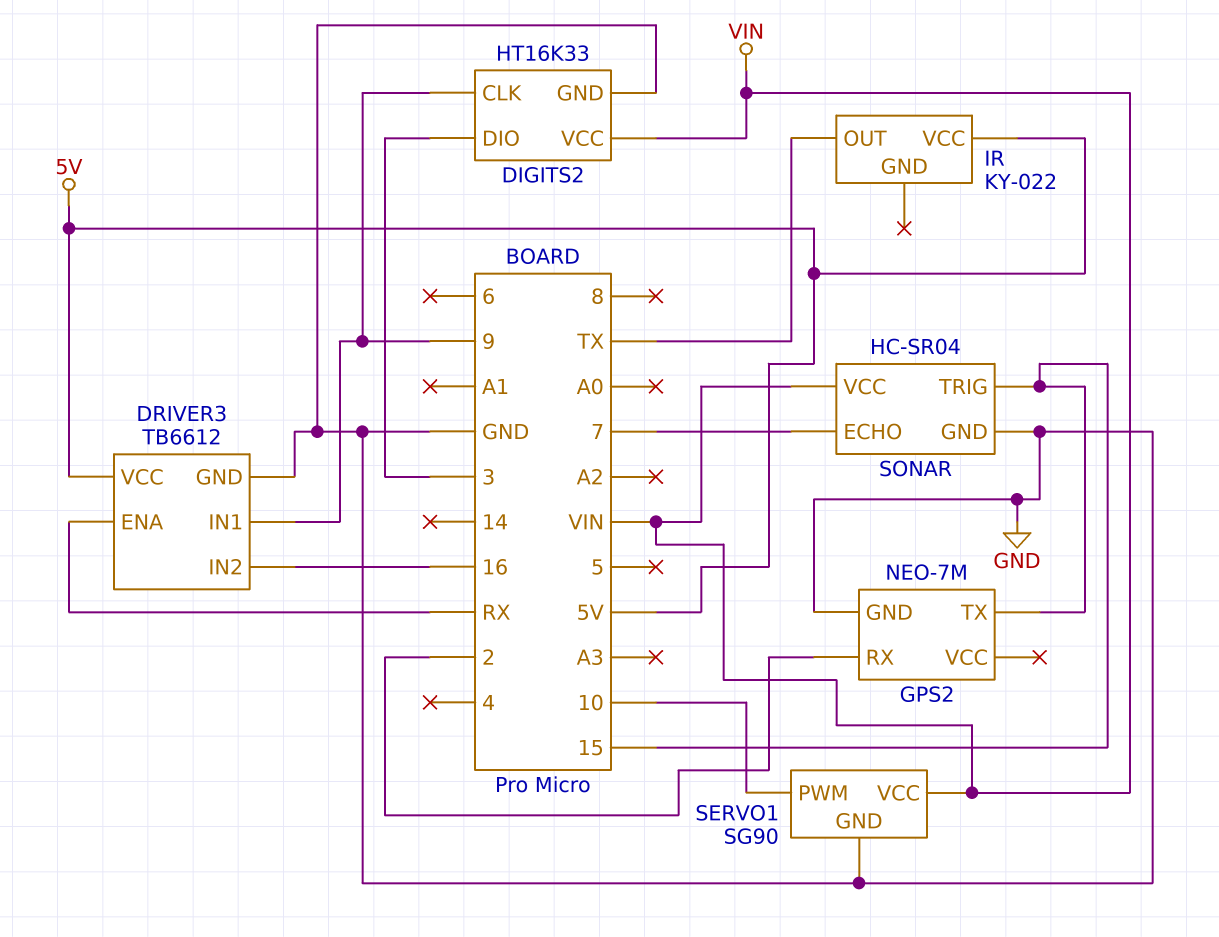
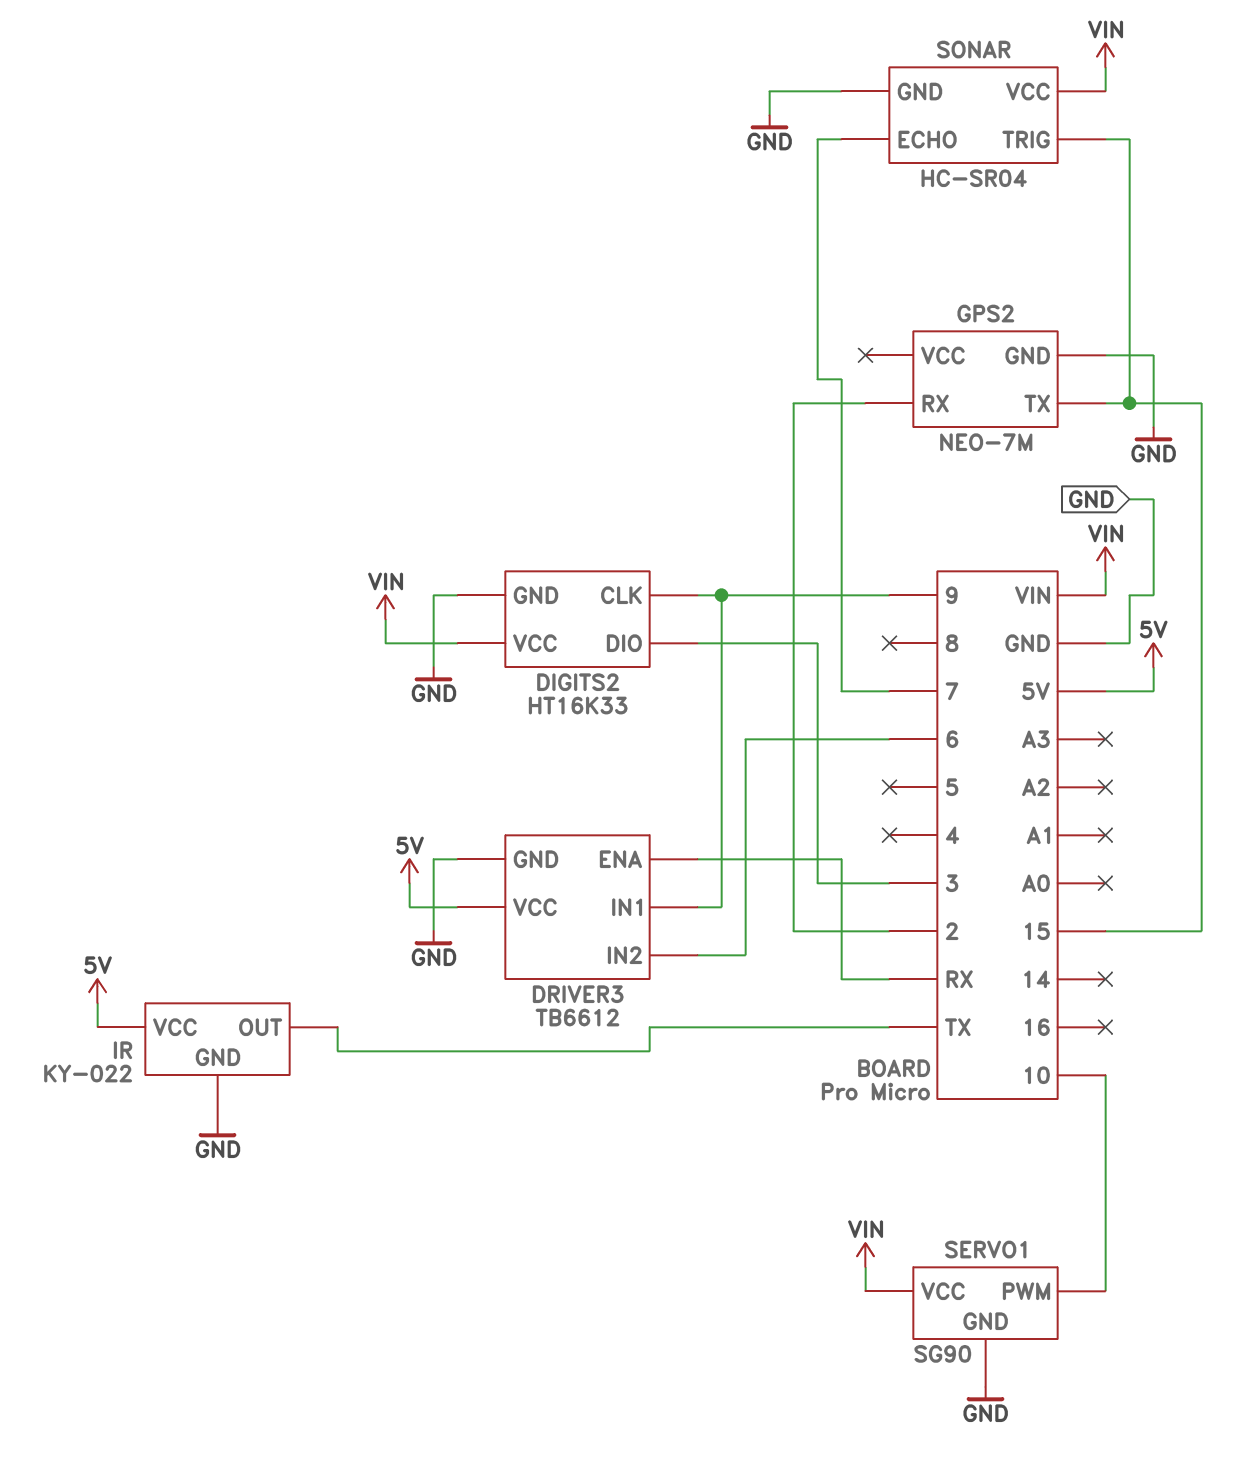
DRIVER3 pin IN2: 16 -> 6
IR pin GND: none -> GND

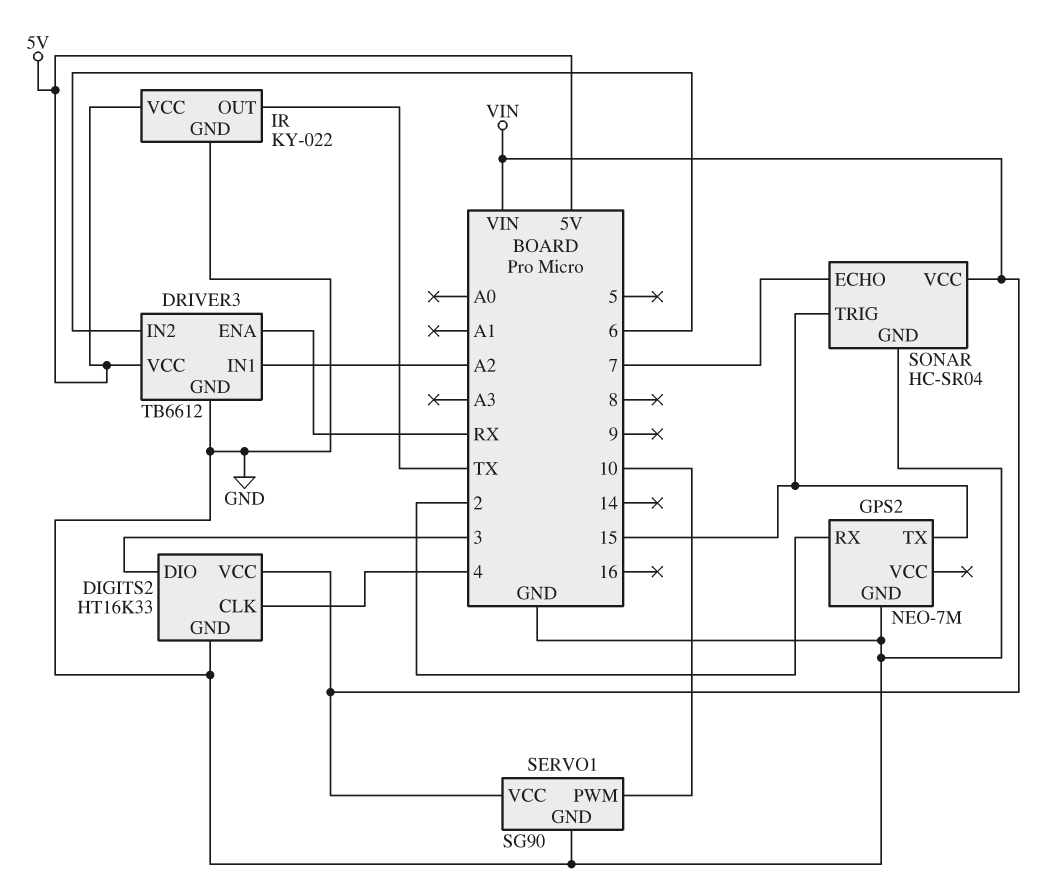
DIGITS2 pin CLK: 9 -> 4
DRIVER3 pin IN1: 9 -> A2

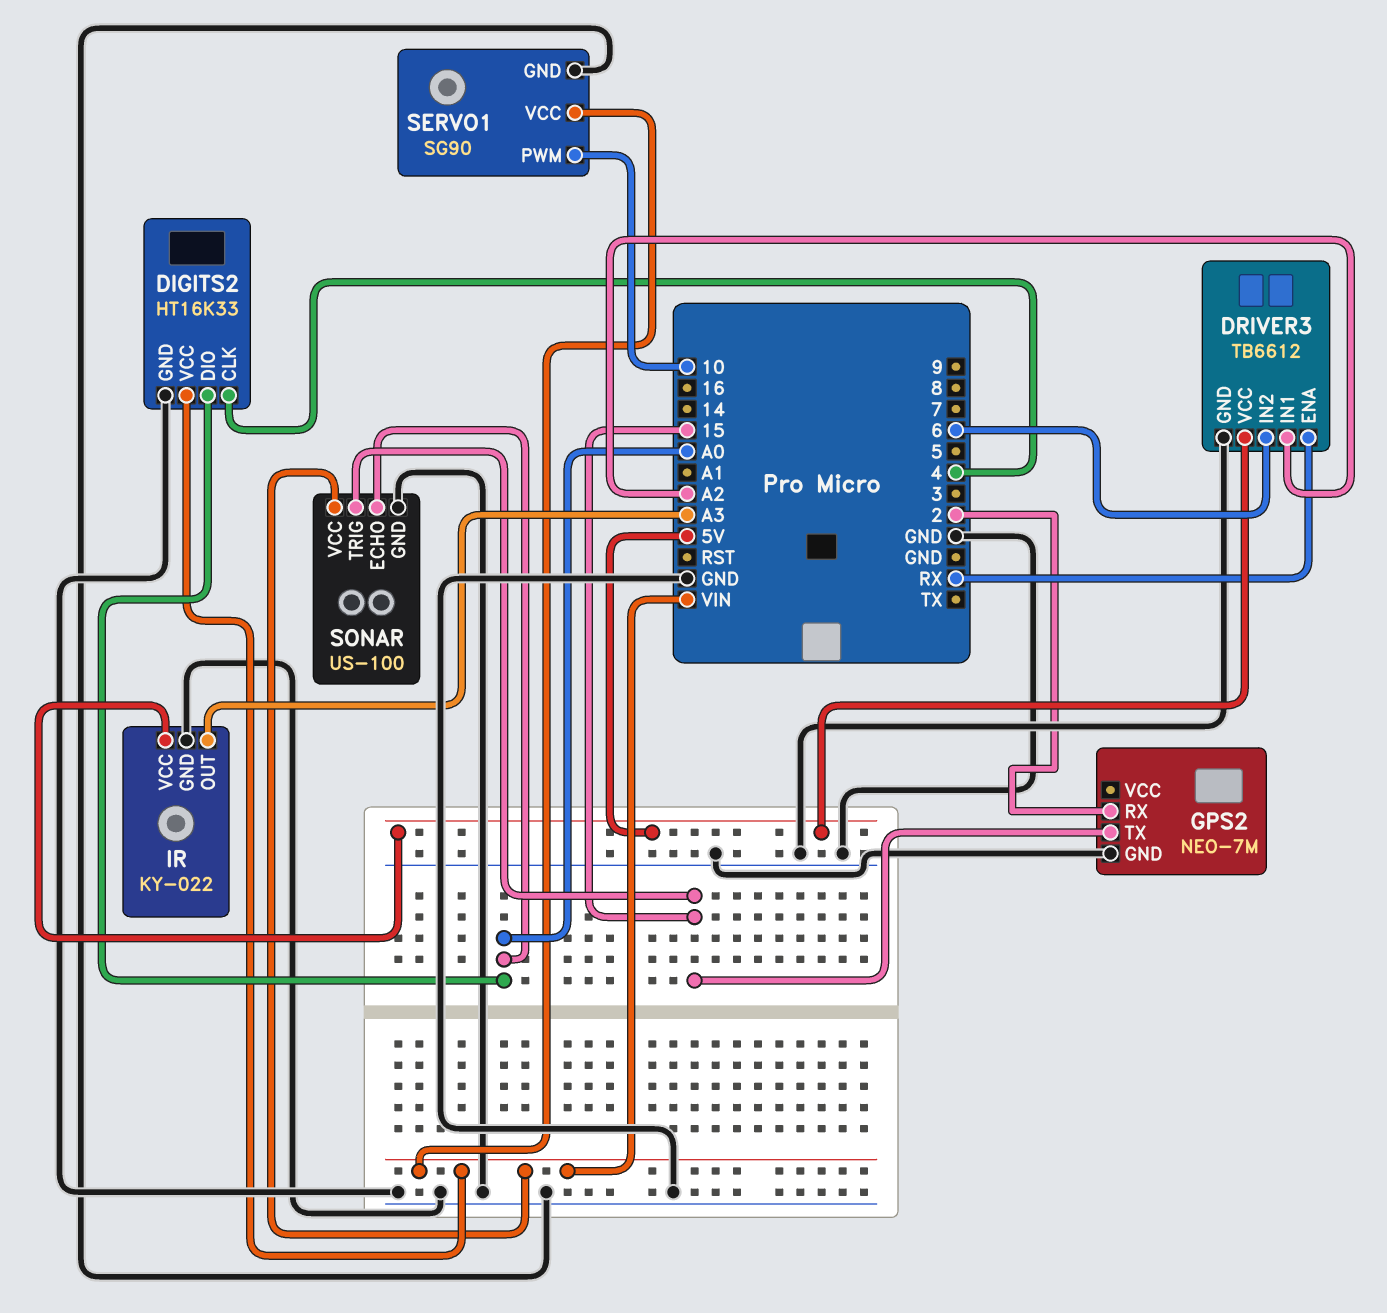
DIGITS2 pin DIO: 3 -> A0
IR pin OUT: TX -> A3
SONAR: HC-SR04 -> US-100
SONAR pin ECHO: 7 -> A0

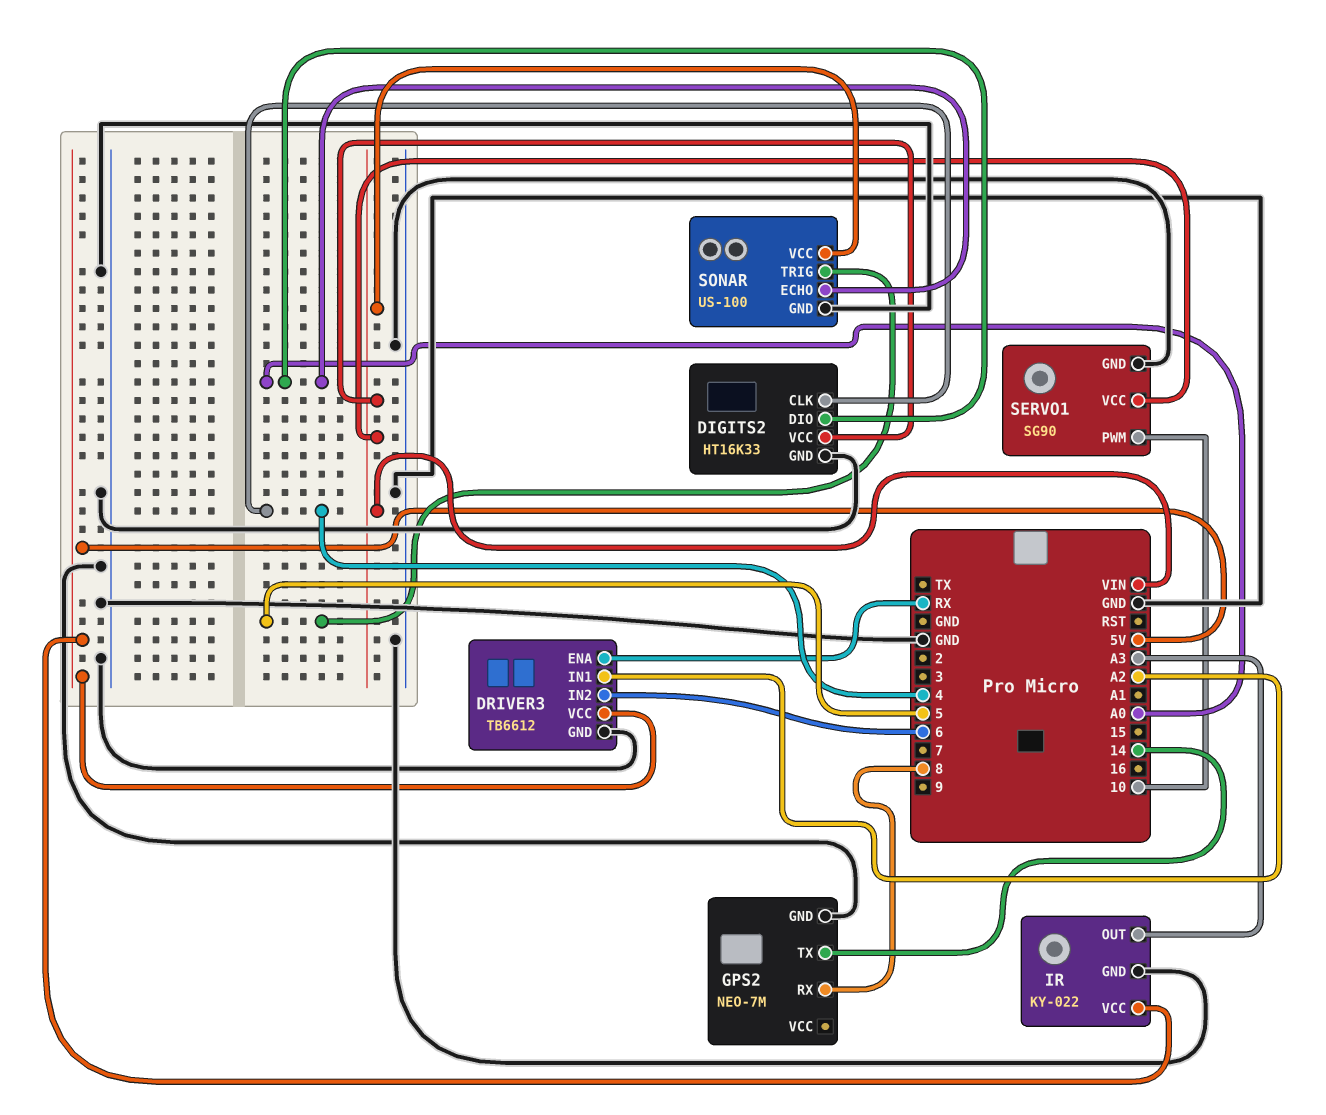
GPS2 pin RX: 2 -> 8
GPS2 pin TX: 15 -> 14
SONAR pin TRIG: 15 -> 5

